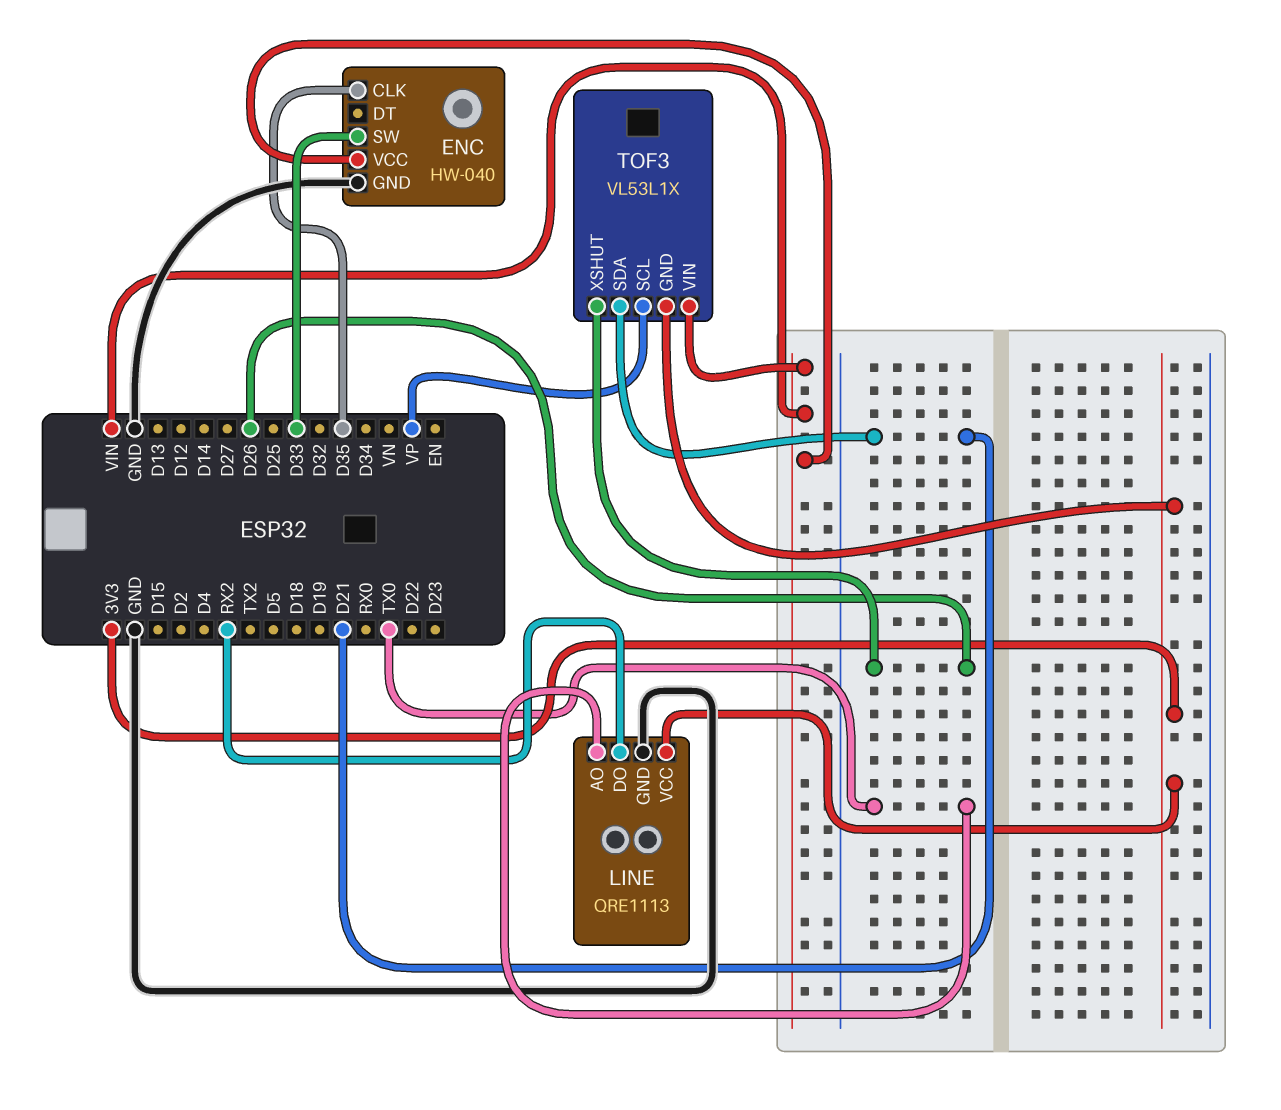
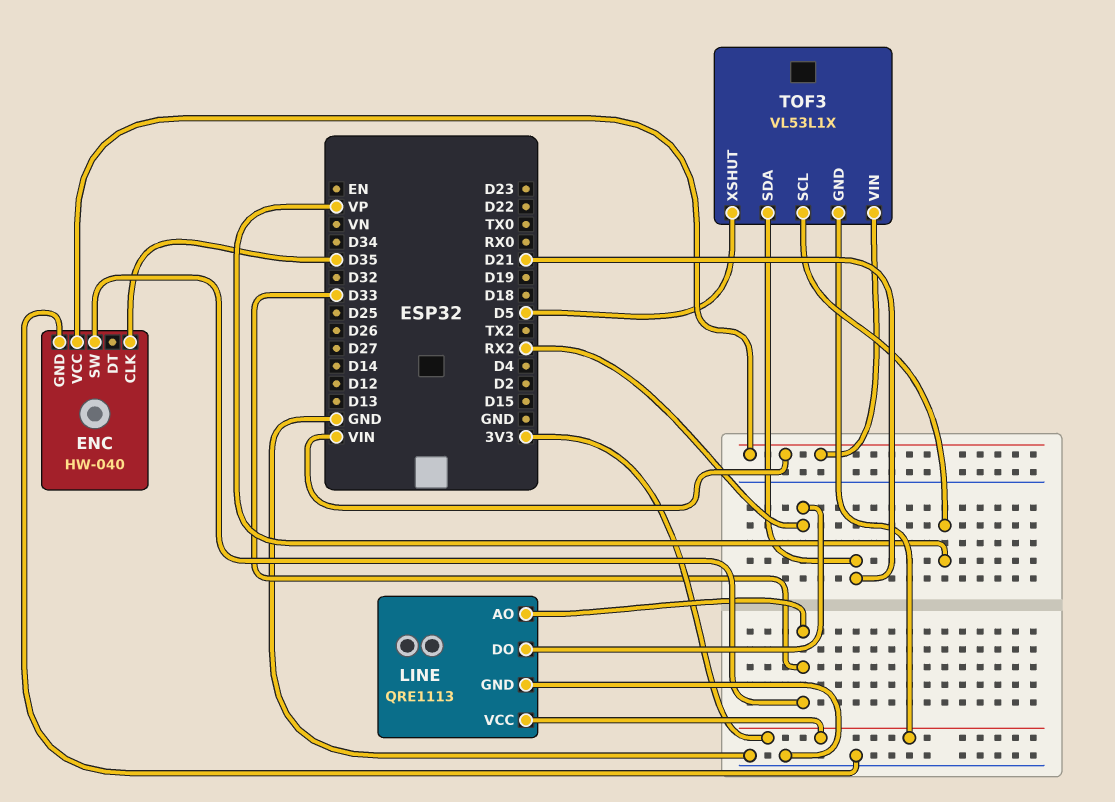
LINE pin AO: TX0 -> D33
TOF3 pin XSHUT: D26 -> D5

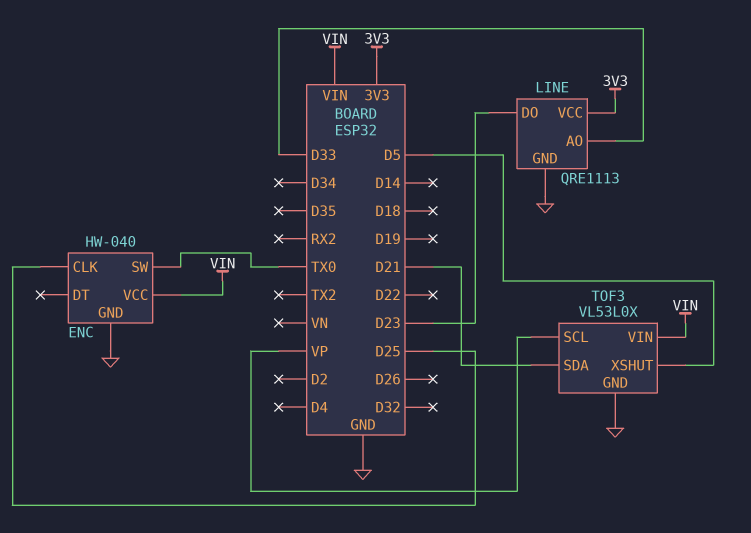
ENC pin CLK: D35 -> D25
ENC pin SW: D33 -> TX0
LINE pin DO: RX2 -> D23
TOF3: VL53L1X -> VL53L0X
TOF3 pin GND: 3V3 -> GND

